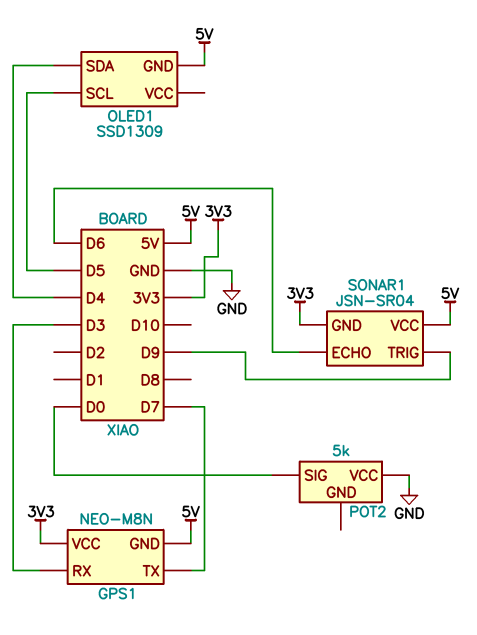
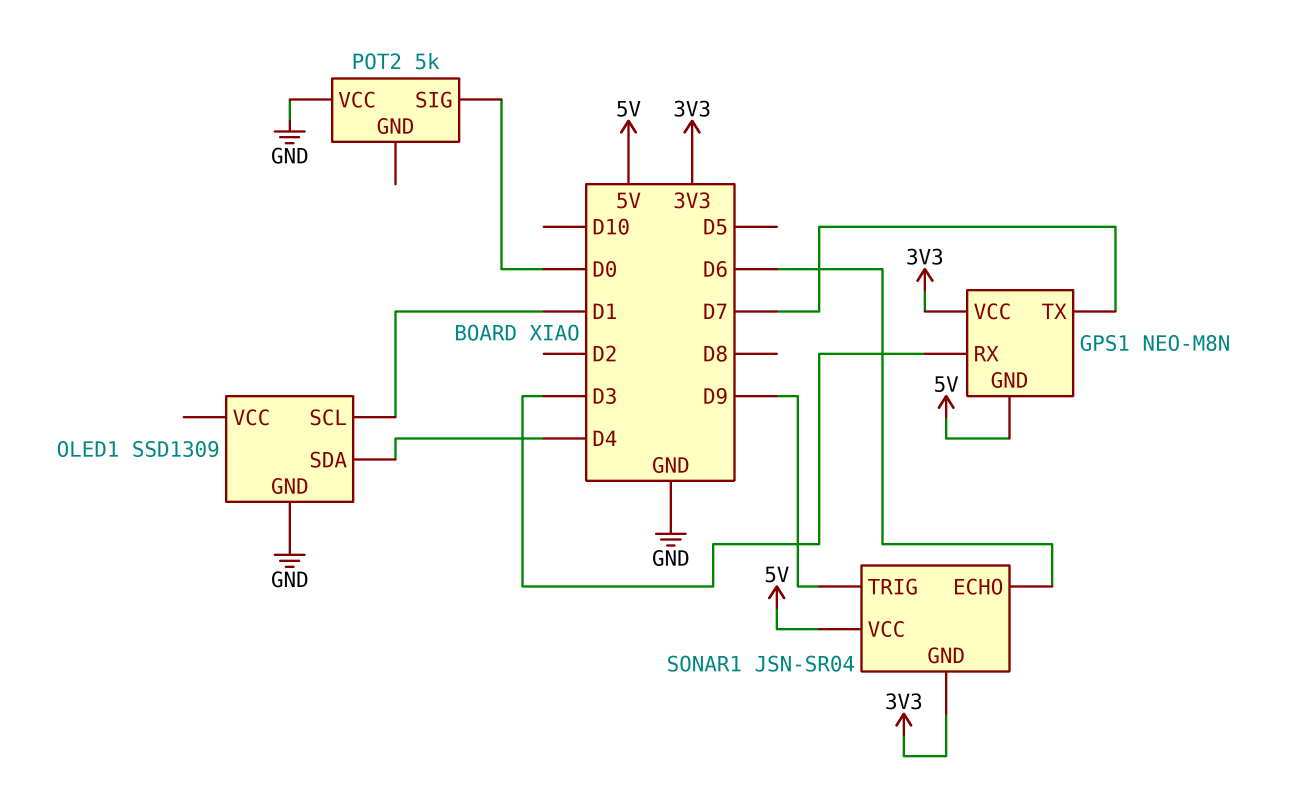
OLED1 pin GND: 5V -> GND
OLED1 pin SCL: D5 -> D1

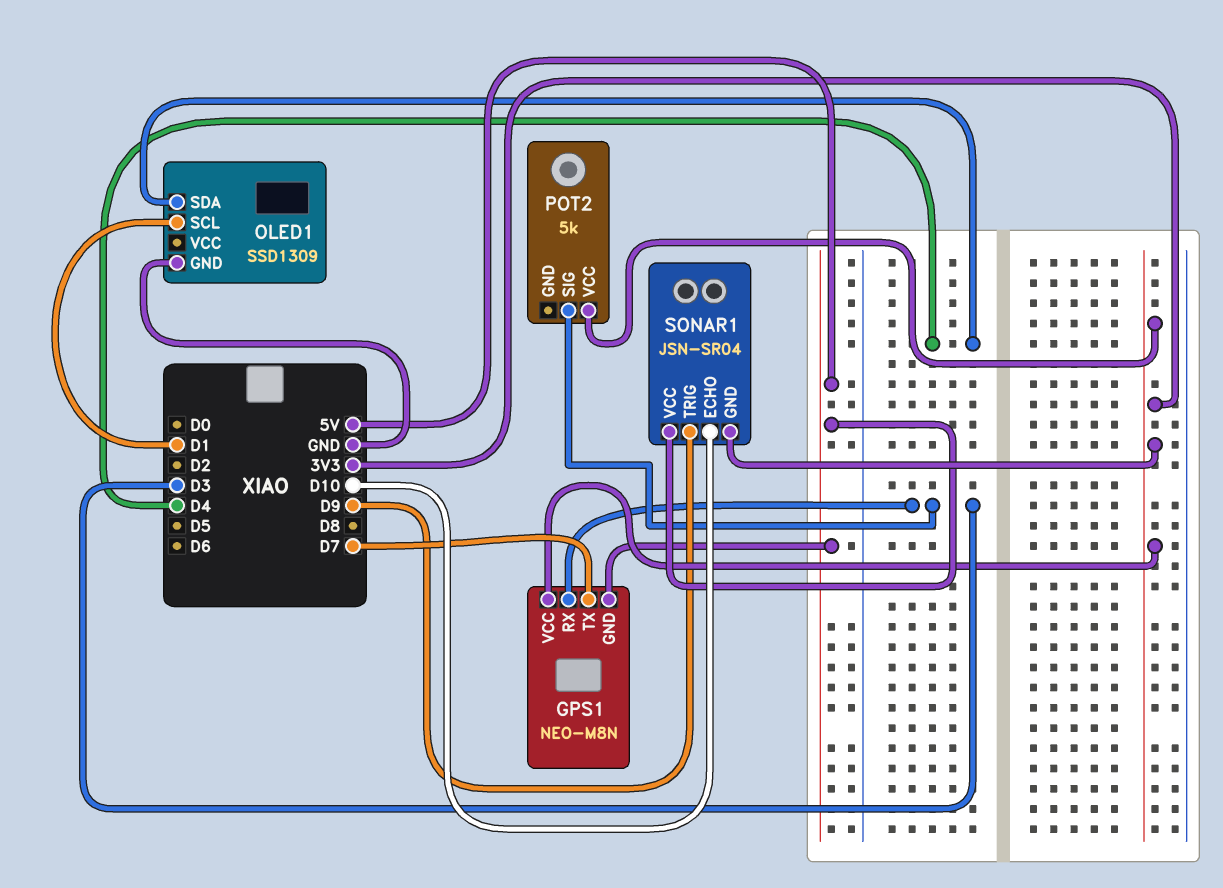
POT2 pin SIG: D0 -> D3
POT2 pin VCC: GND -> 3V3
SONAR1 pin ECHO: D6 -> D10

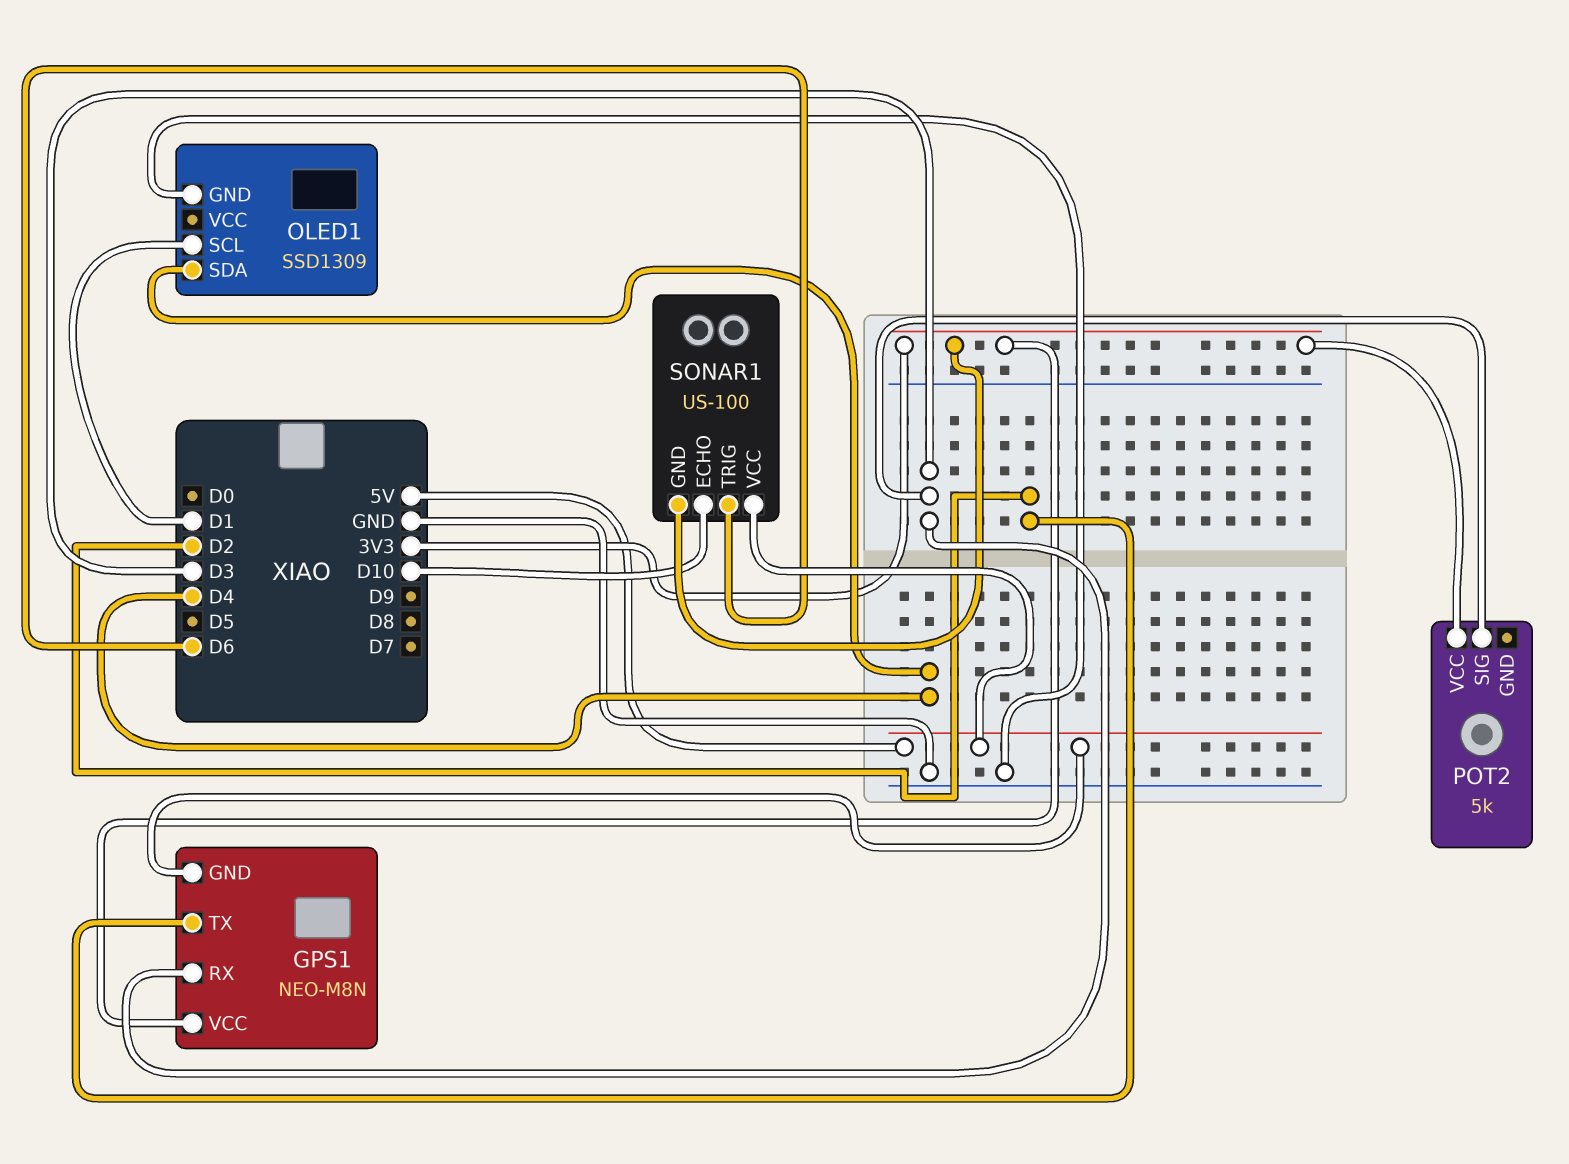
GPS1 pin TX: D7 -> D2
SONAR1: JSN-SR04 -> US-100
SONAR1 pin TRIG: D9 -> D6

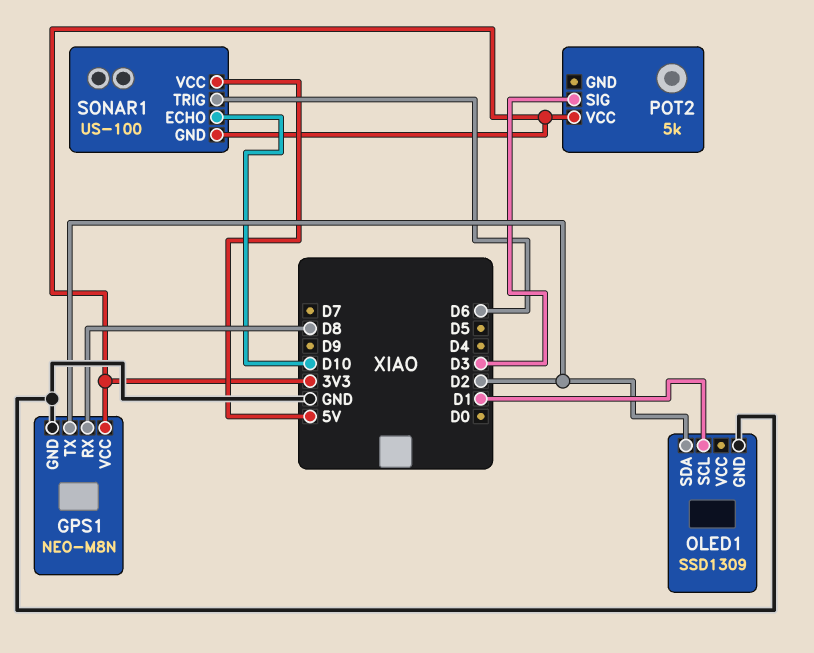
GPS1 pin GND: 5V -> GND
GPS1 pin RX: D3 -> D8
OLED1 pin SDA: D4 -> D2

